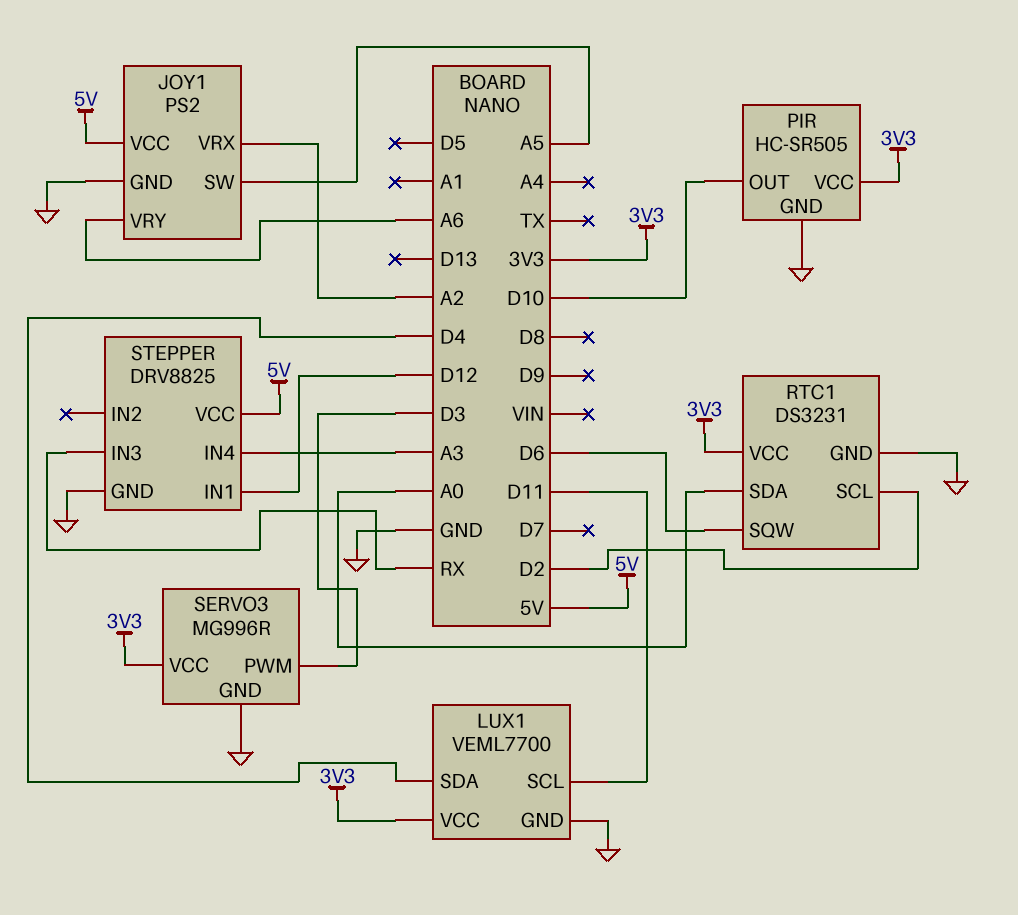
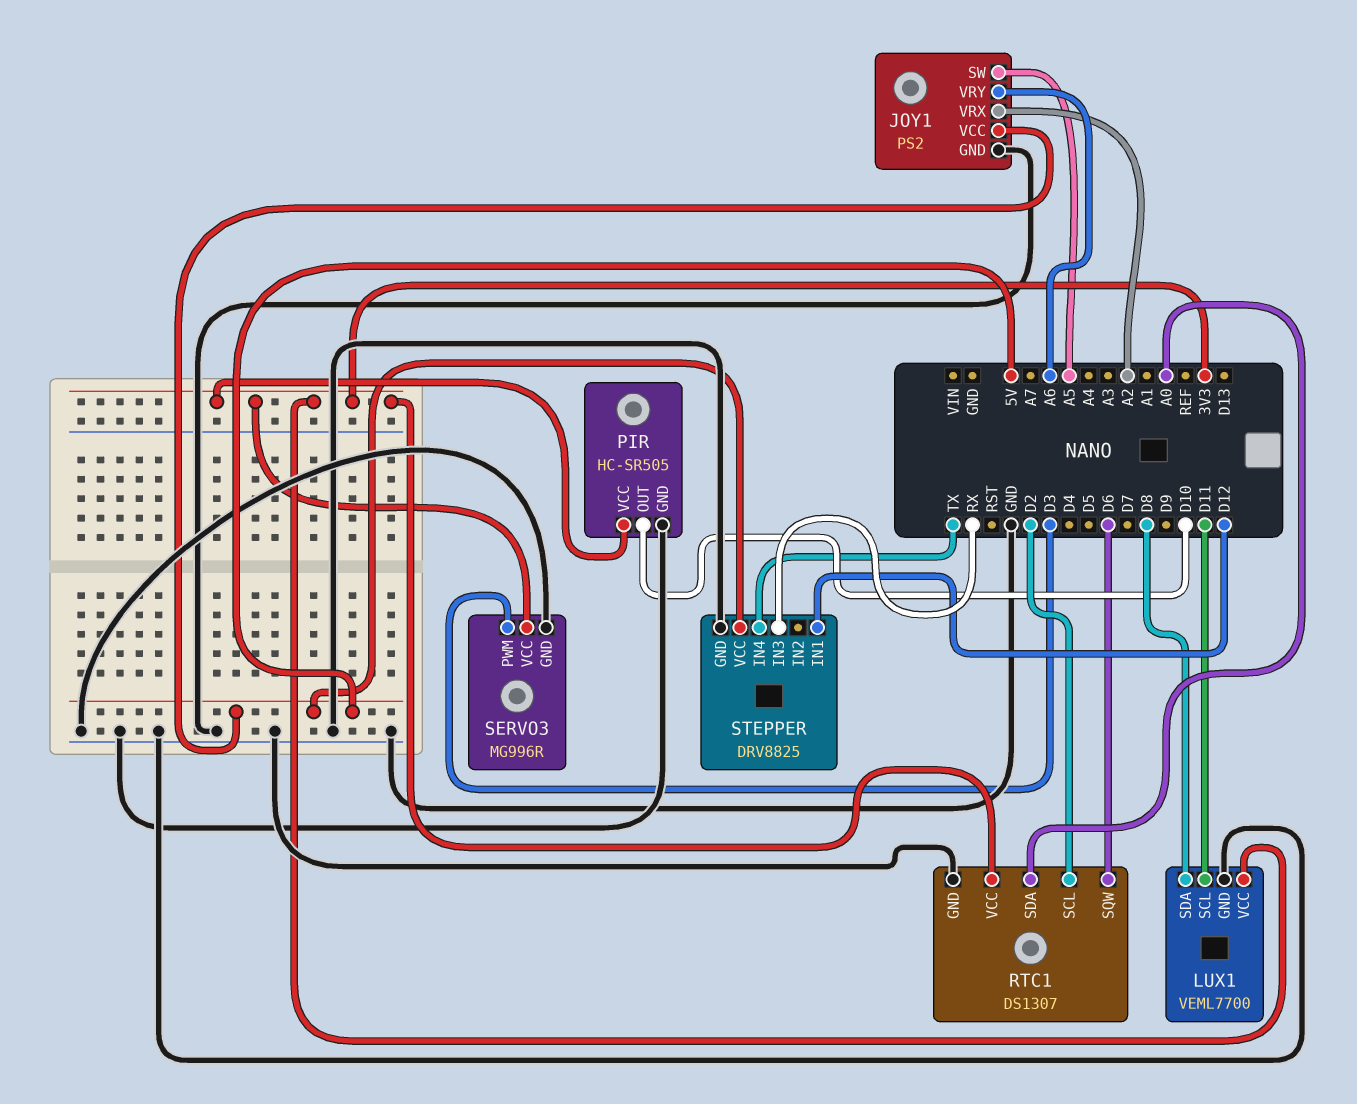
LUX1 pin SDA: D4 -> D8
RTC1: DS3231 -> DS1307
STEPPER pin IN4: A3 -> TX

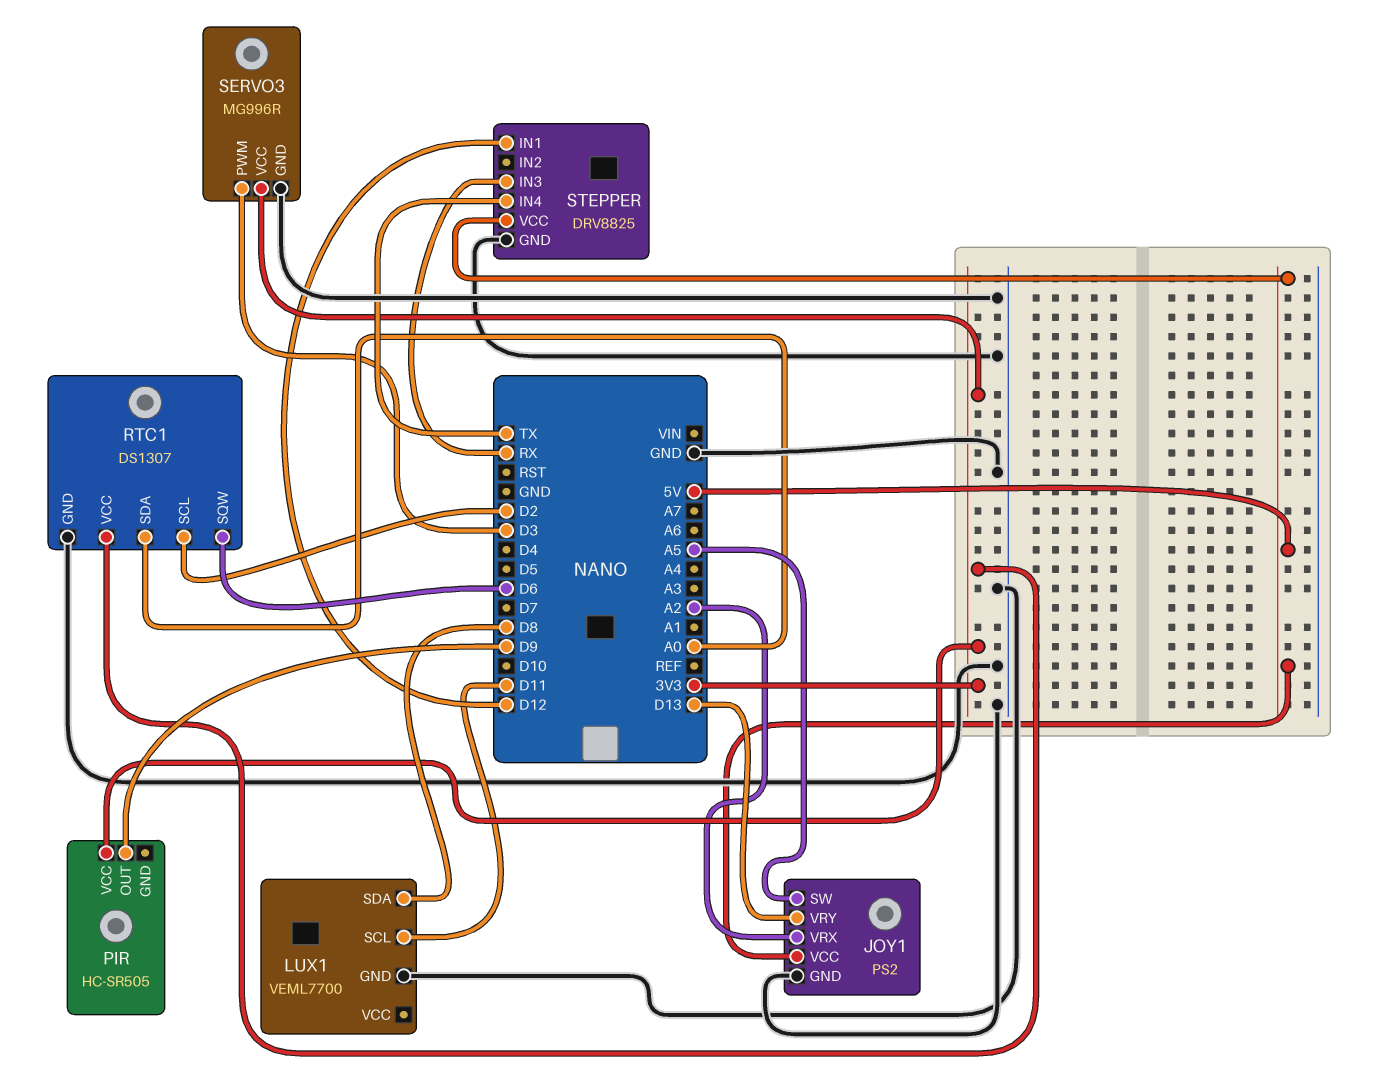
JOY1 pin VRY: A6 -> D13
LUX1 pin VCC: 3V3 -> none
PIR pin GND: GND -> none
PIR pin OUT: D10 -> D9

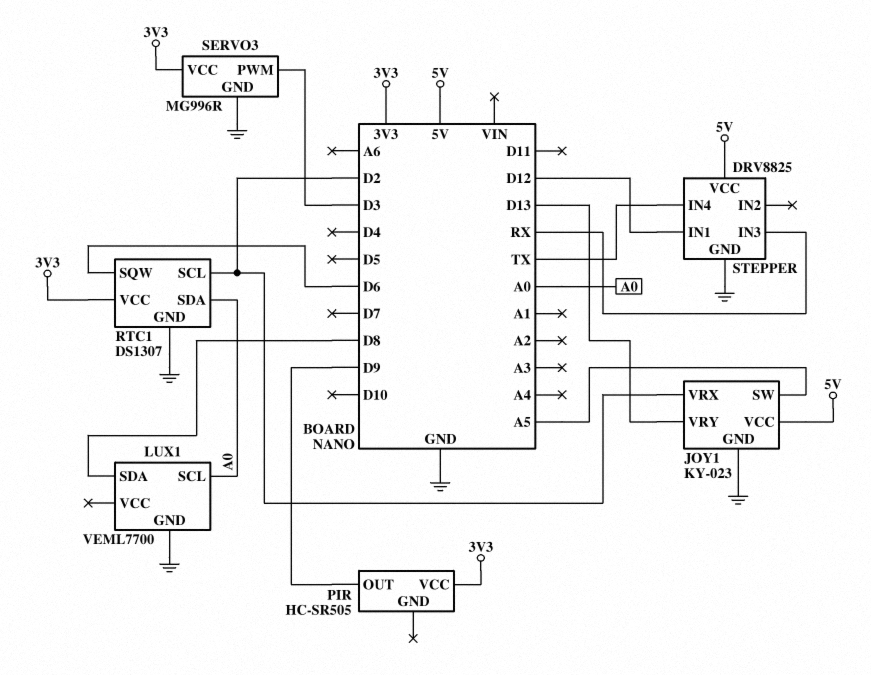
JOY1: PS2 -> KY-023
JOY1 pin VRX: A2 -> D2
LUX1 pin SCL: D11 -> A0

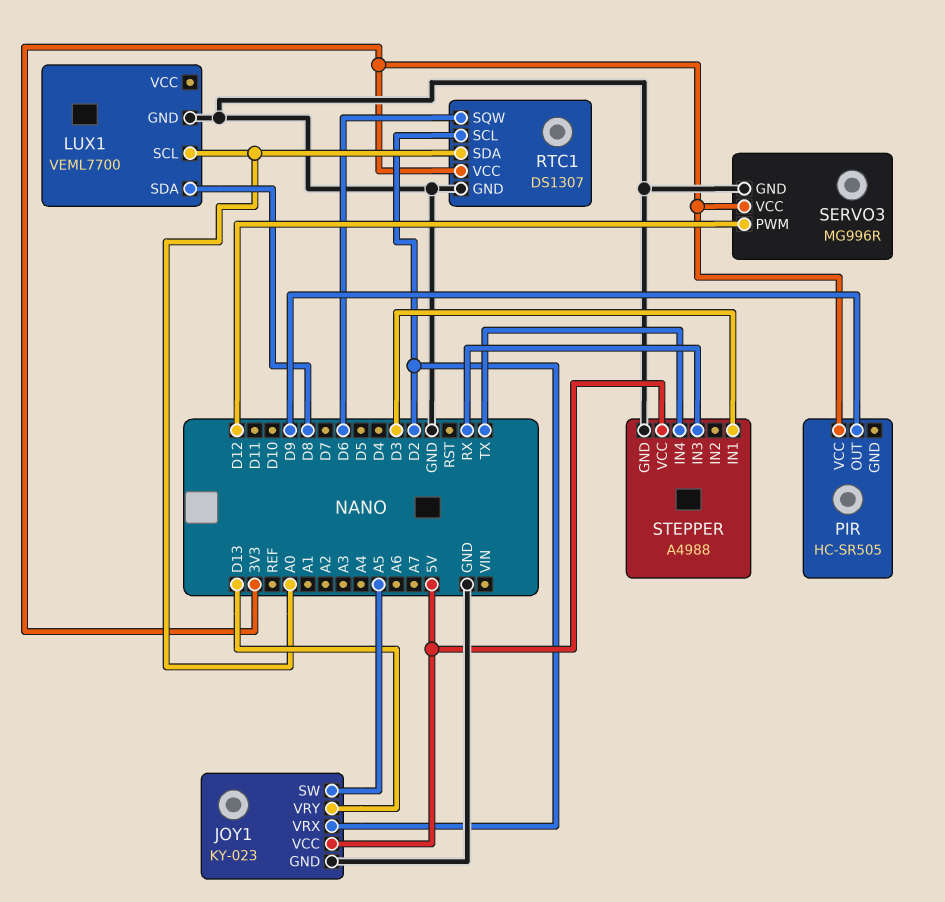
SERVO3 pin PWM: D3 -> D12
STEPPER: DRV8825 -> A4988
STEPPER pin IN1: D12 -> D3

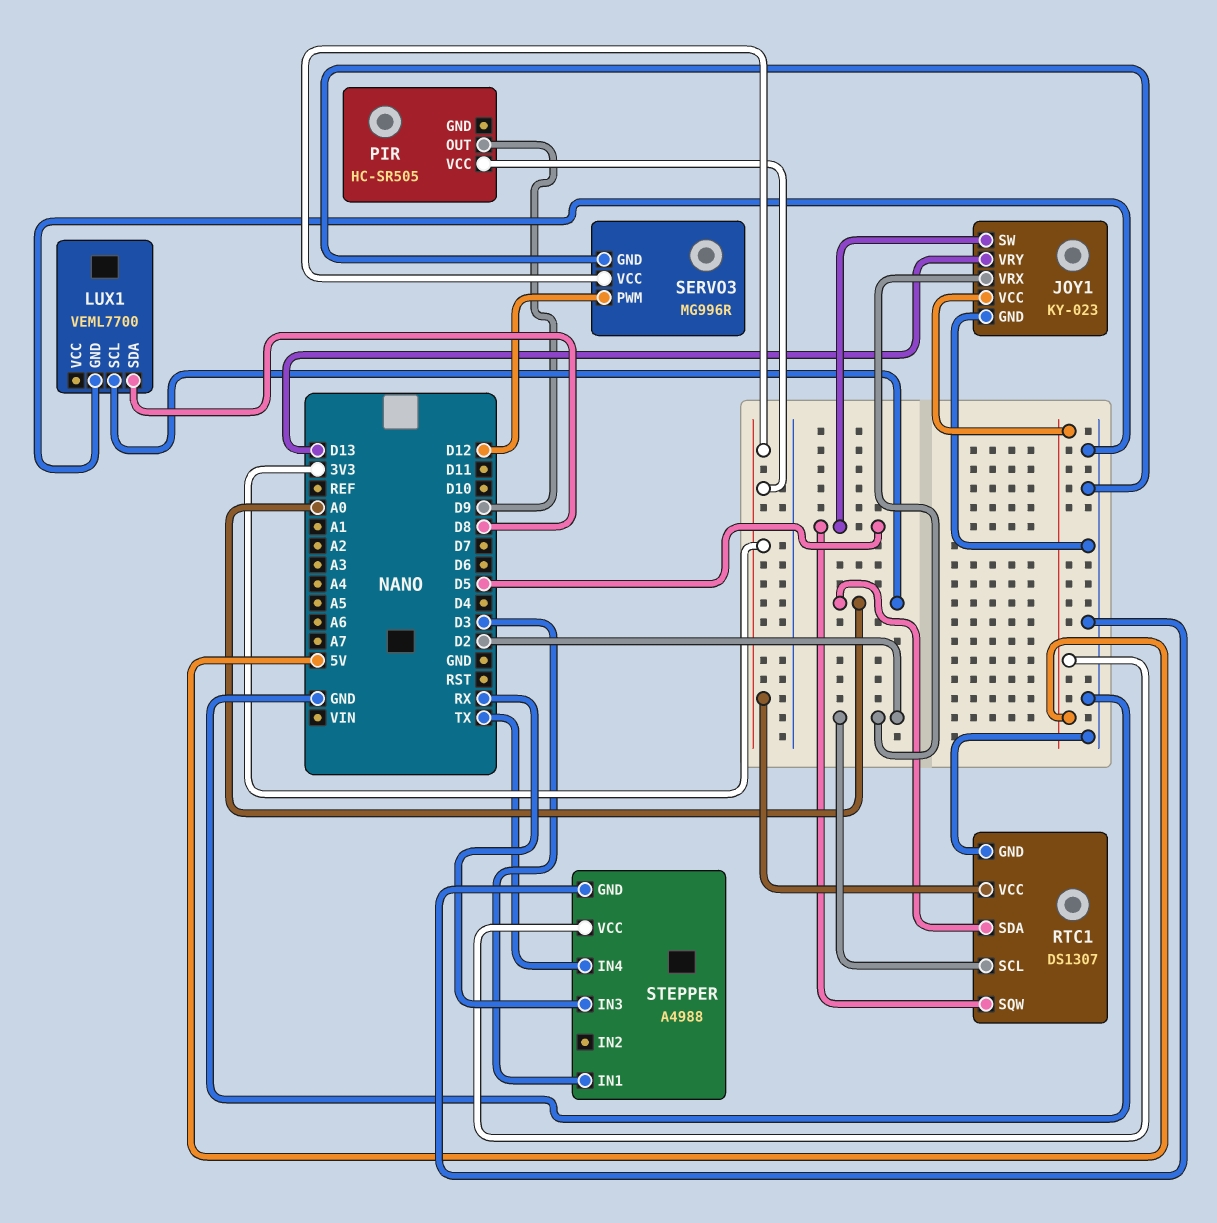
JOY1 pin SW: A5 -> D5
RTC1 pin SQW: D6 -> D5

